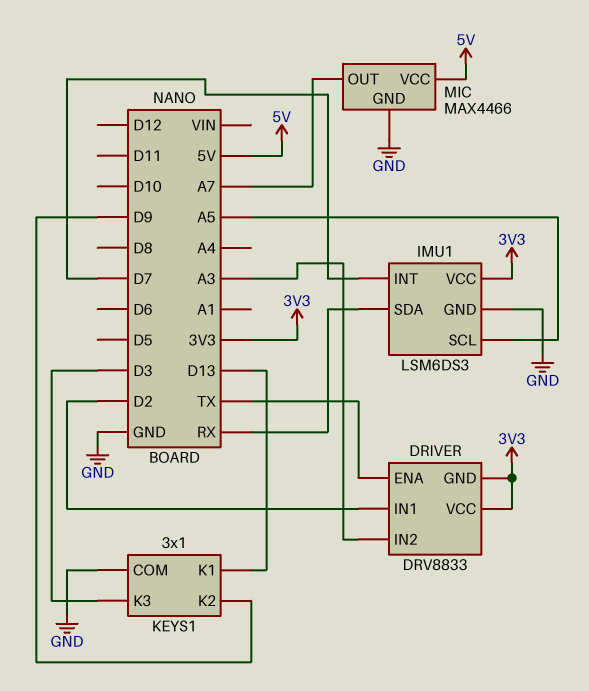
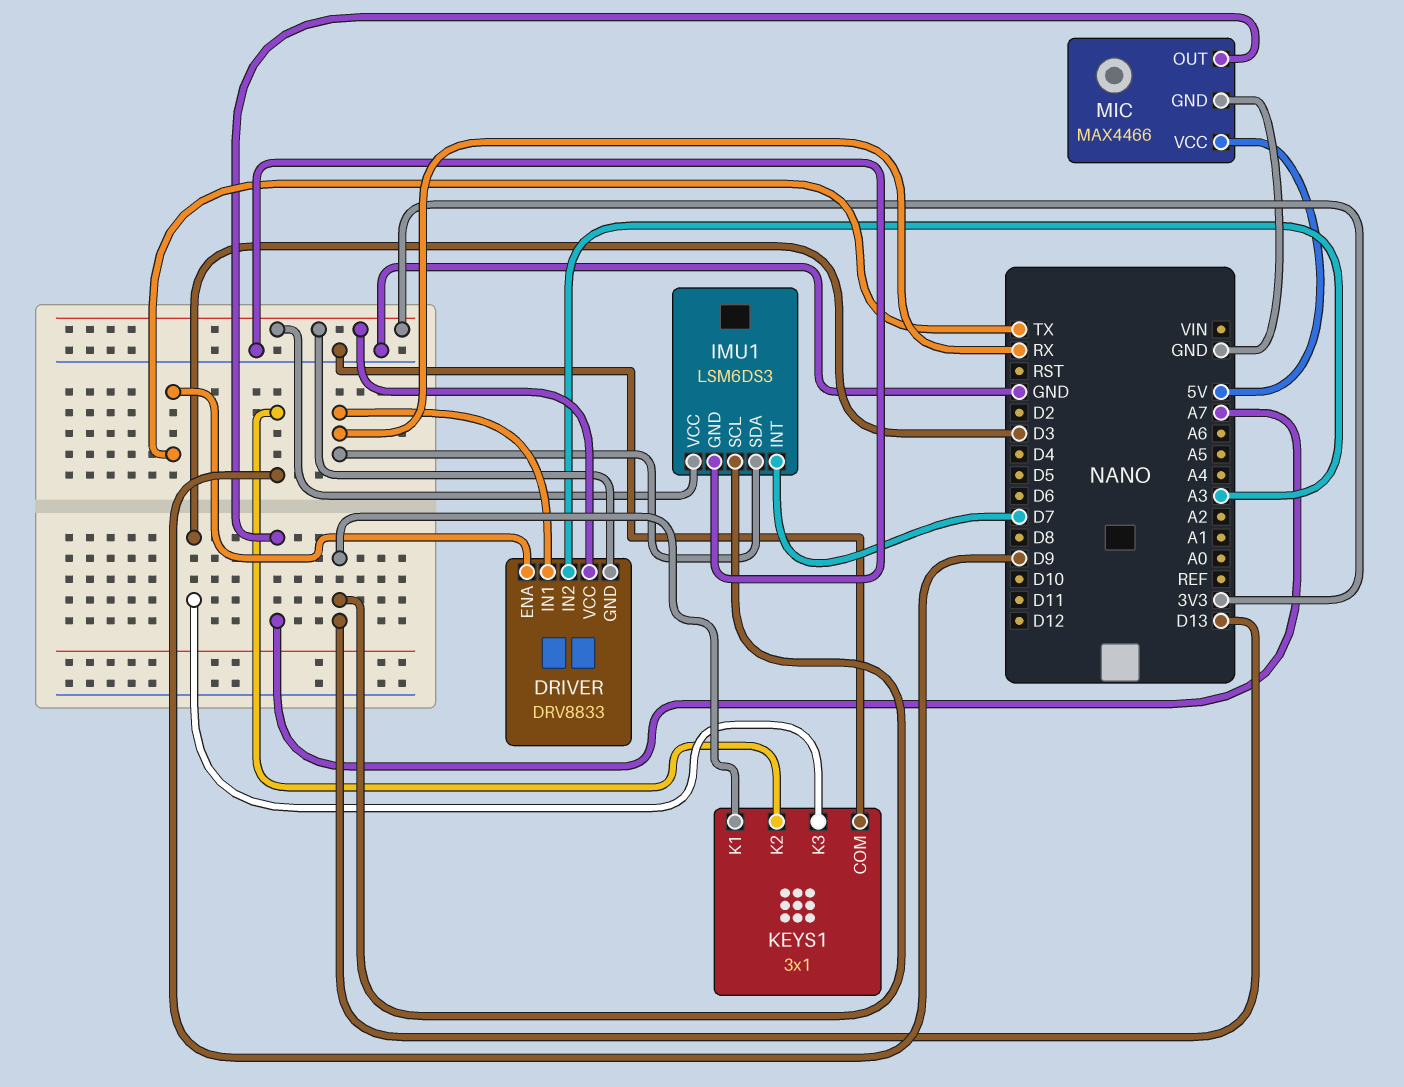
DRIVER pin IN1: D2 -> RX
IMU1 pin SCL: A5 -> D13

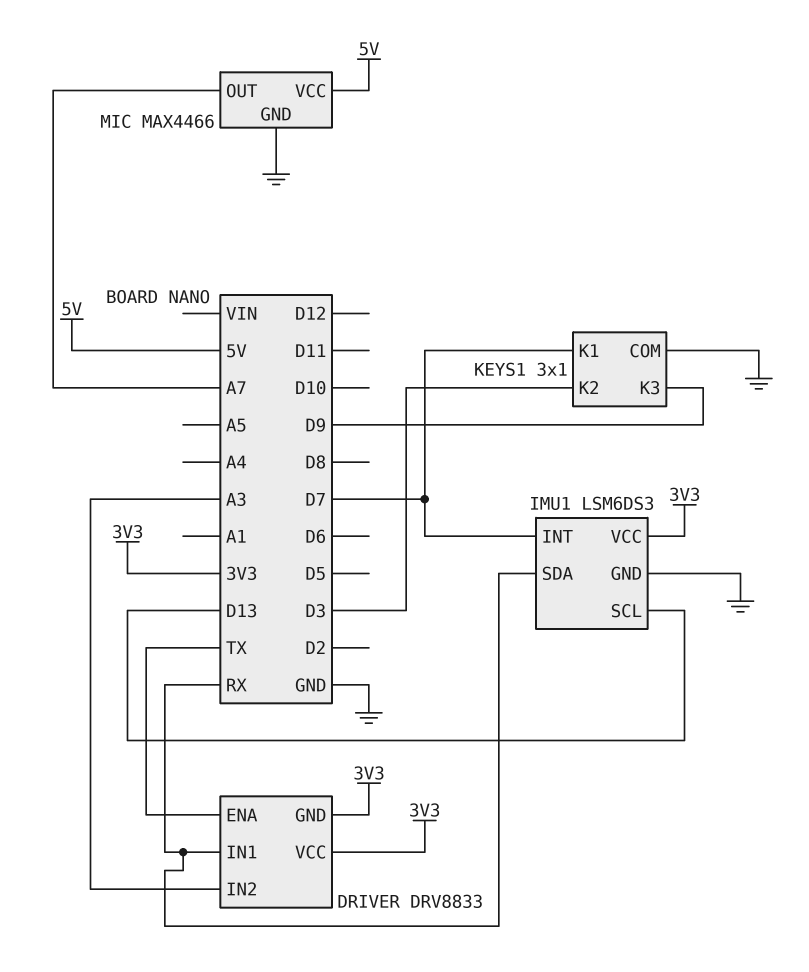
KEYS1 pin K1: D13 -> D7
KEYS1 pin K2: D9 -> D3
KEYS1 pin K3: D3 -> D9

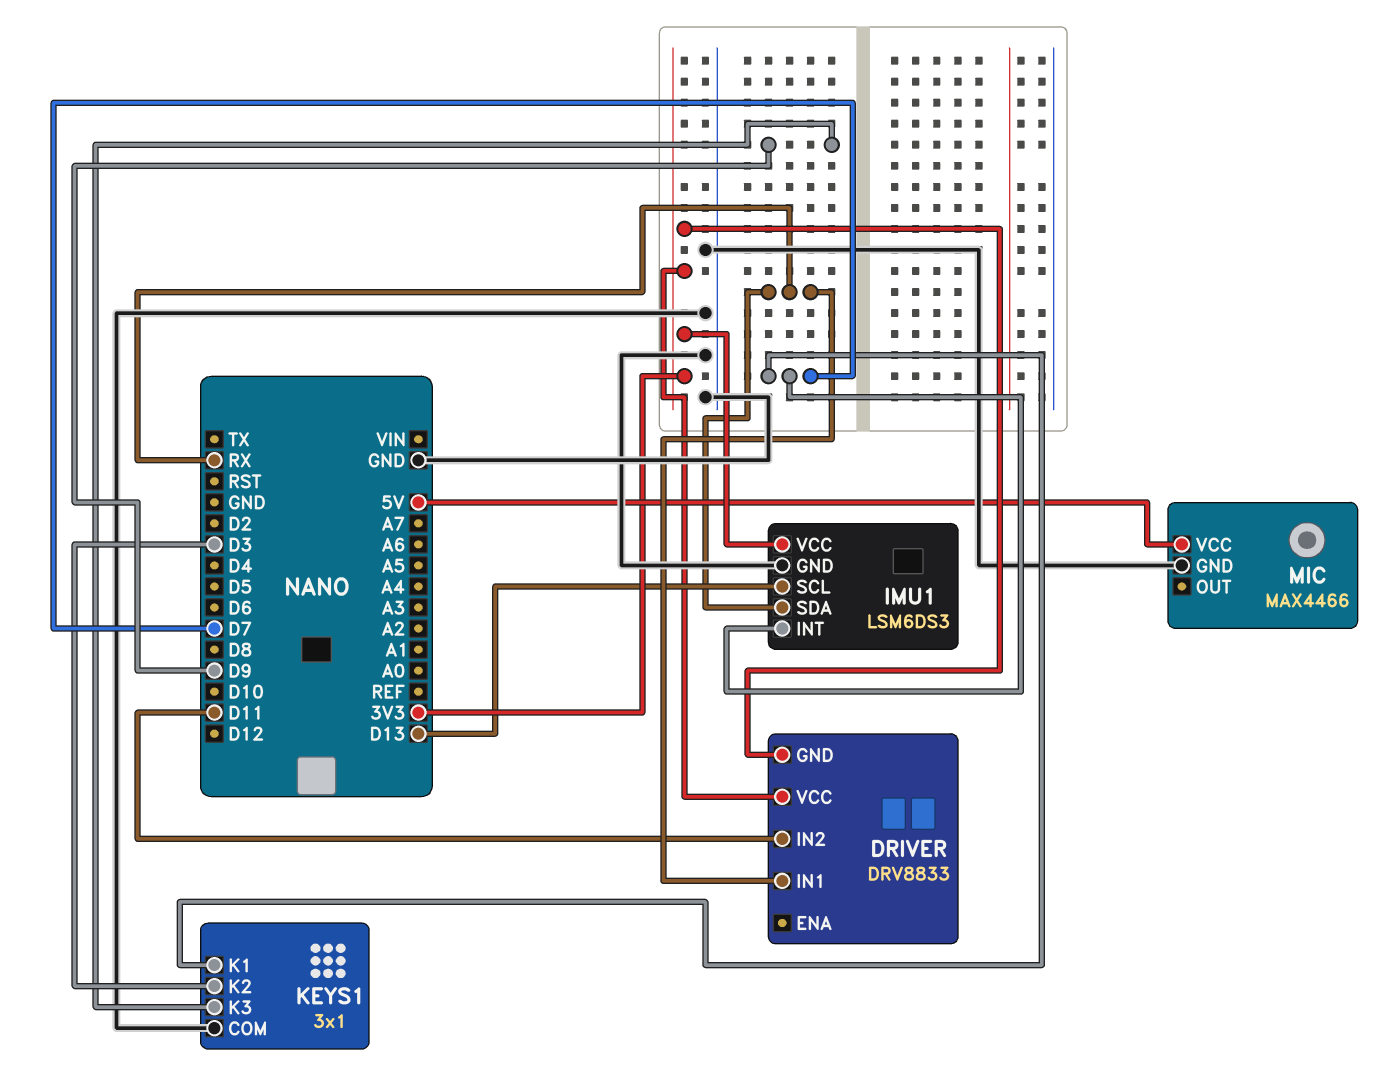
DRIVER pin ENA: TX -> none
DRIVER pin IN2: A3 -> D11
MIC pin OUT: A7 -> none

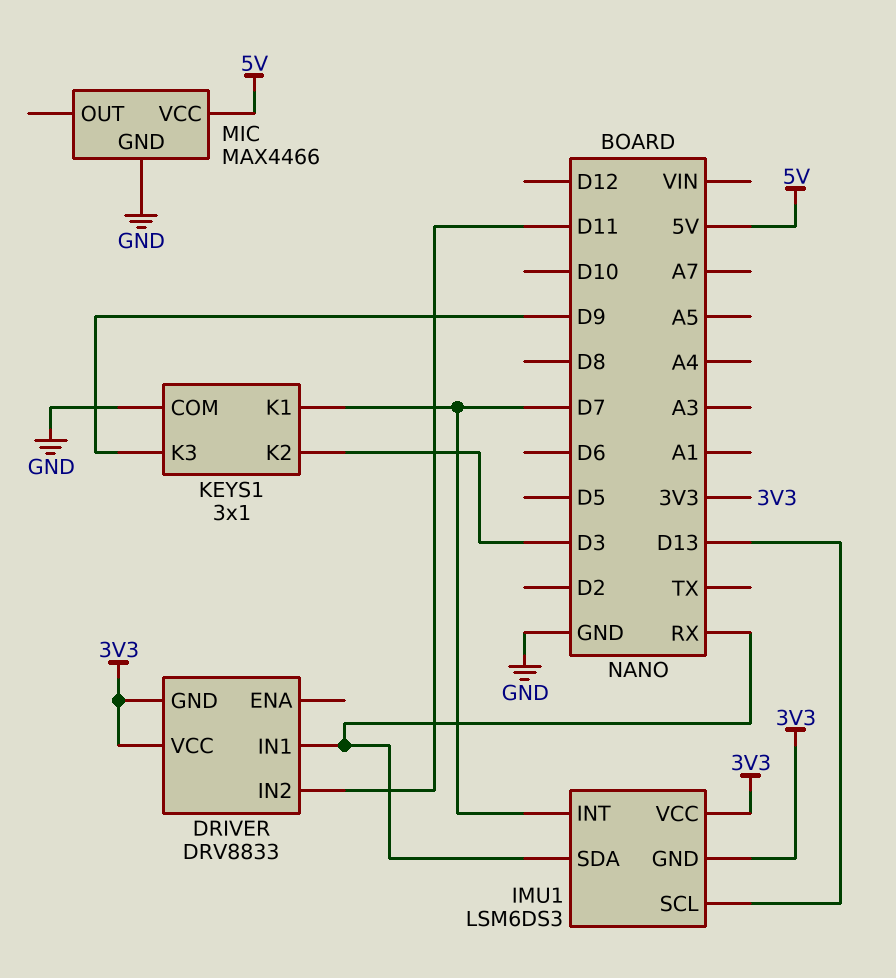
IMU1 pin GND: GND -> 3V3

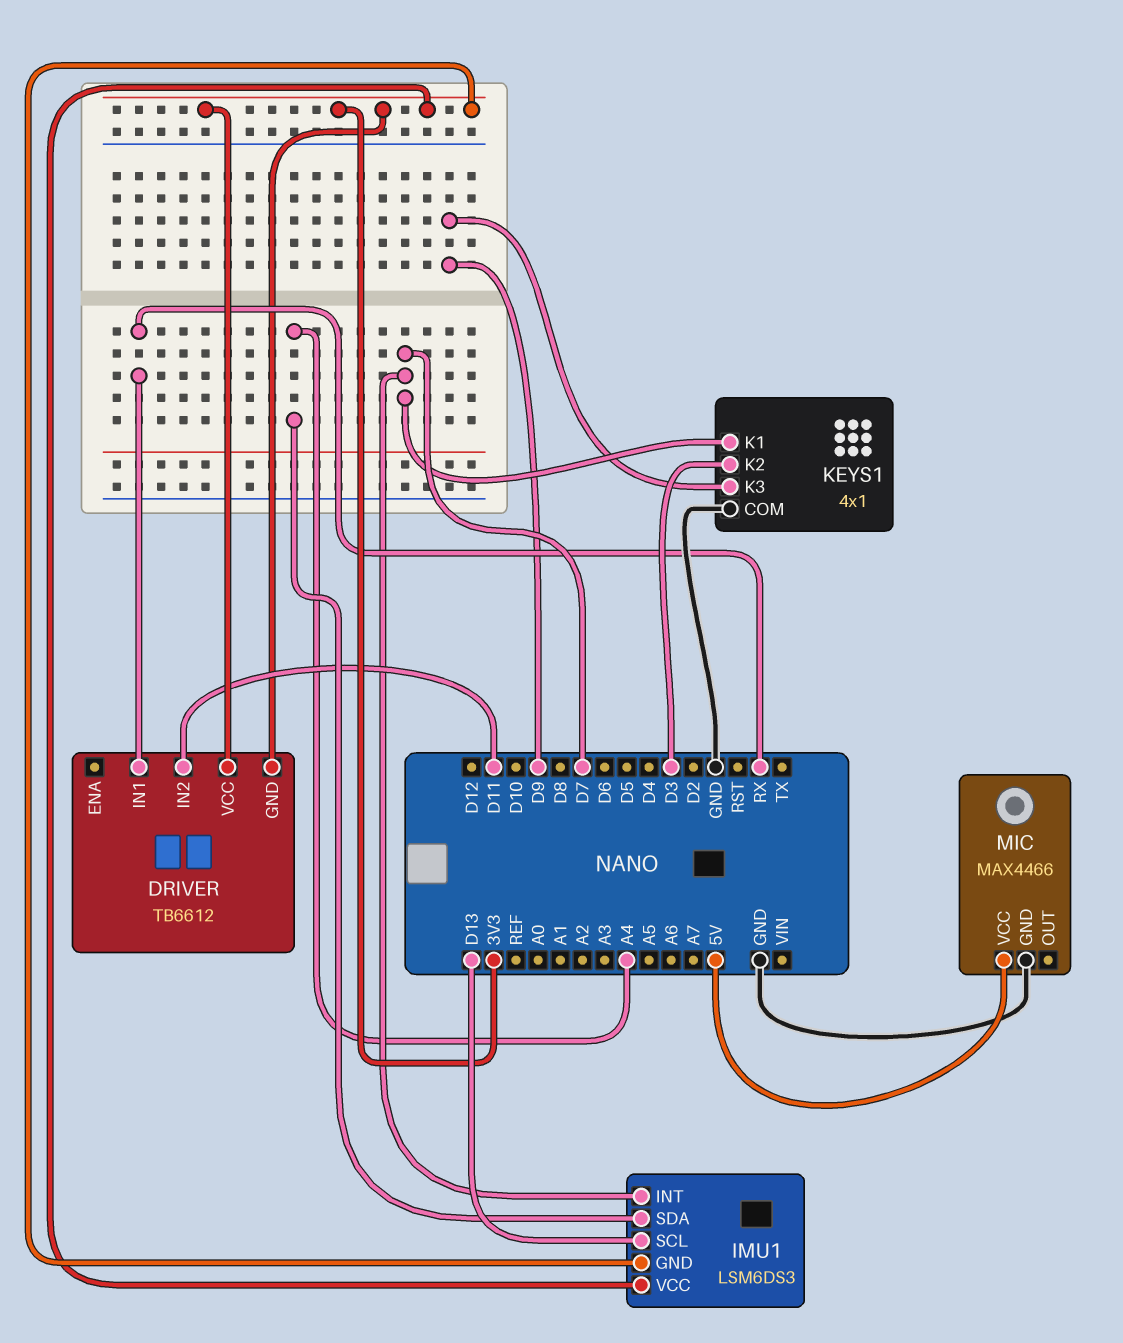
DRIVER: DRV8833 -> TB6612
IMU1 pin SDA: RX -> A4
KEYS1: 3x1 -> 4x1

